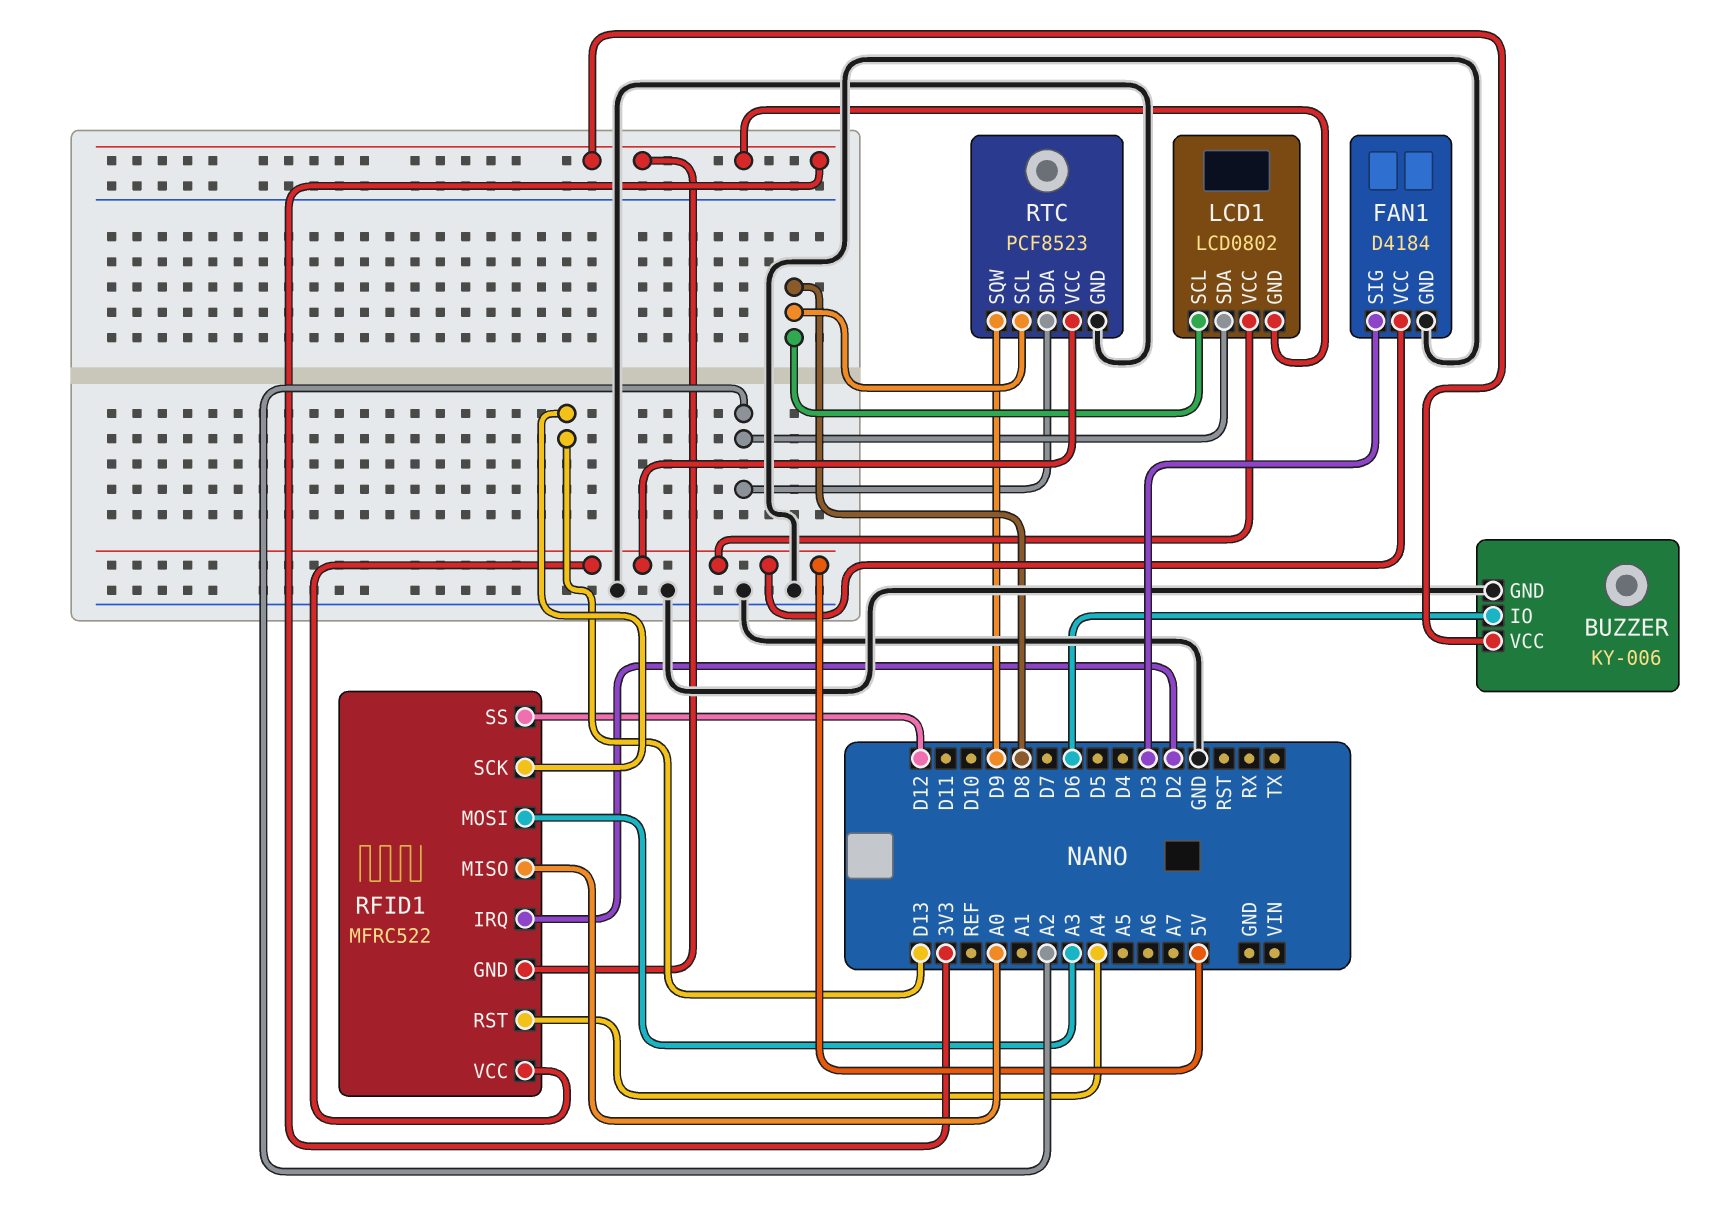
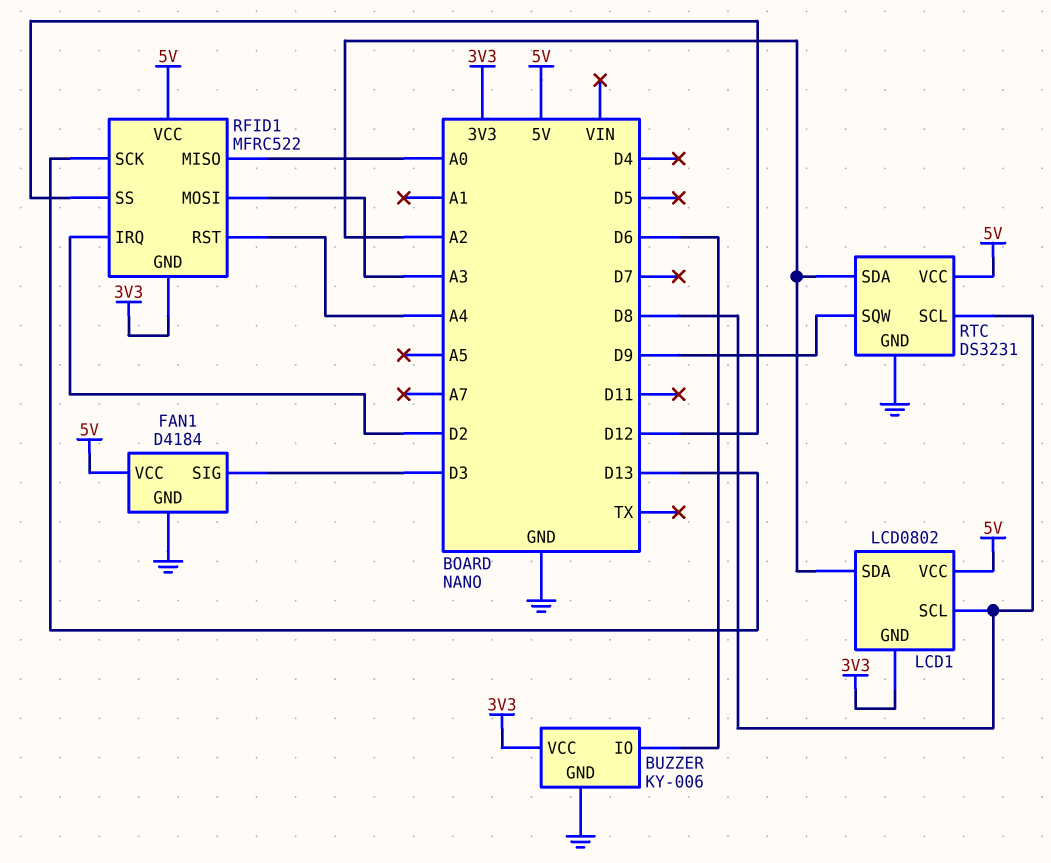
RTC: PCF8523 -> DS3231

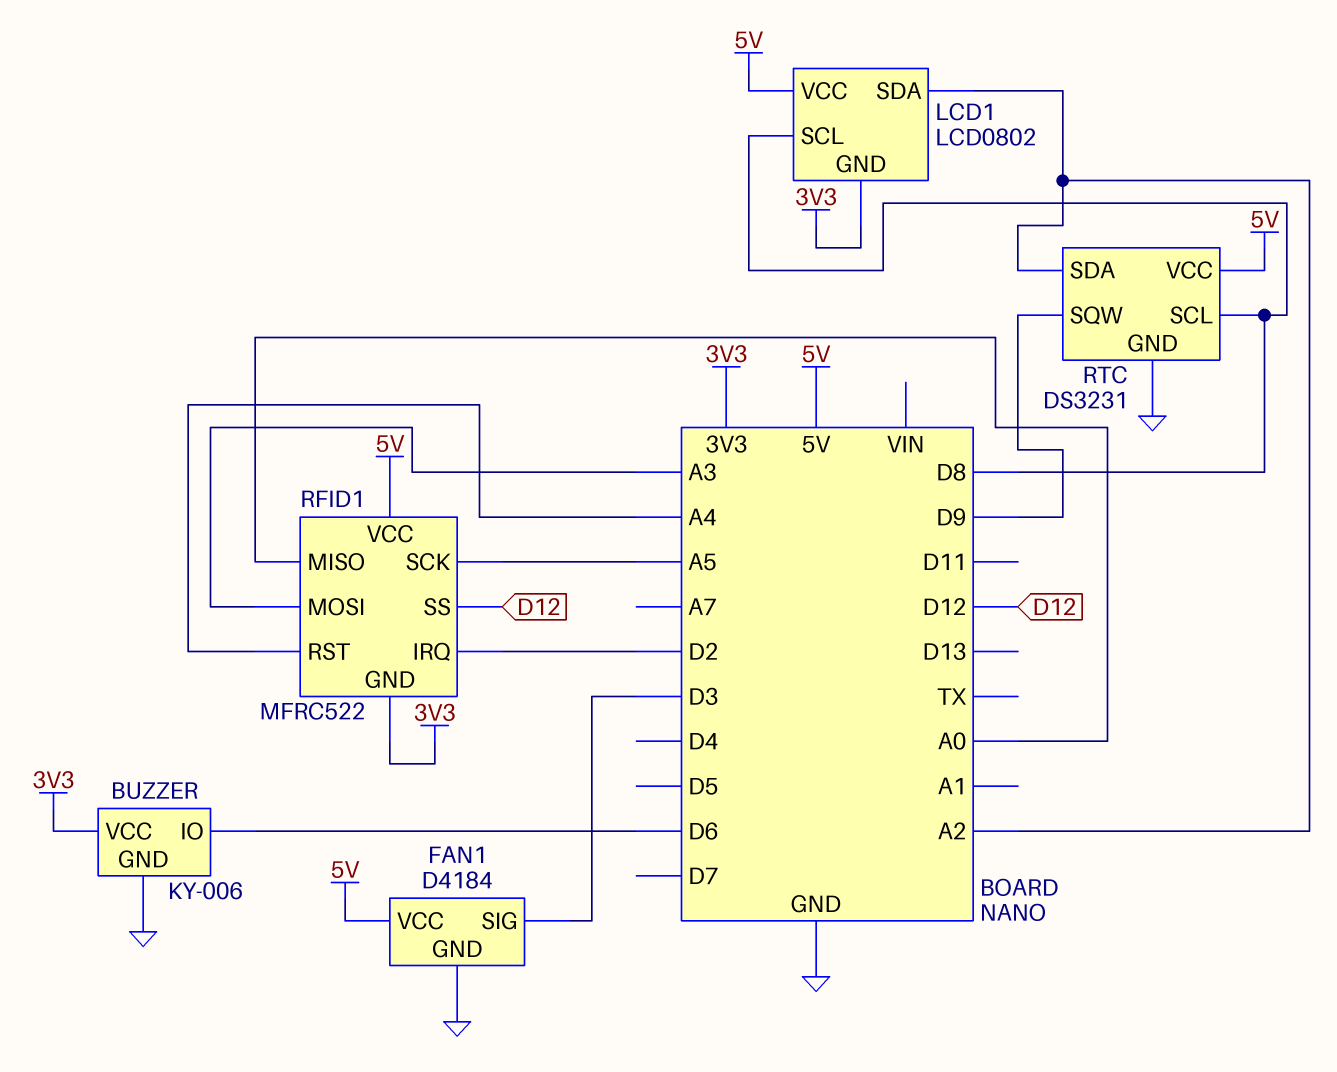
RFID1 pin SCK: D13 -> A5

